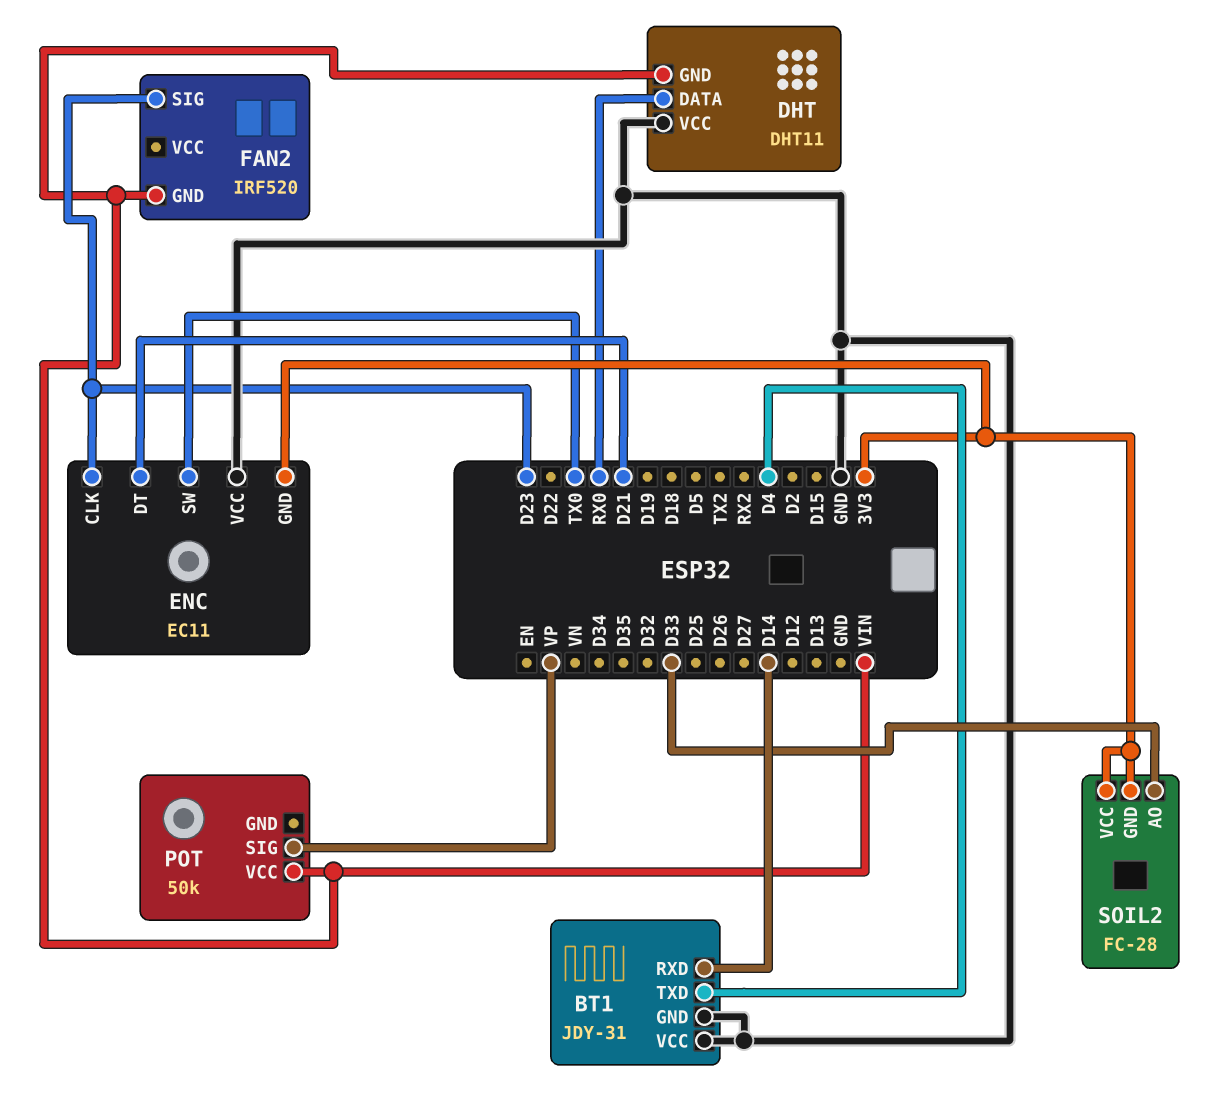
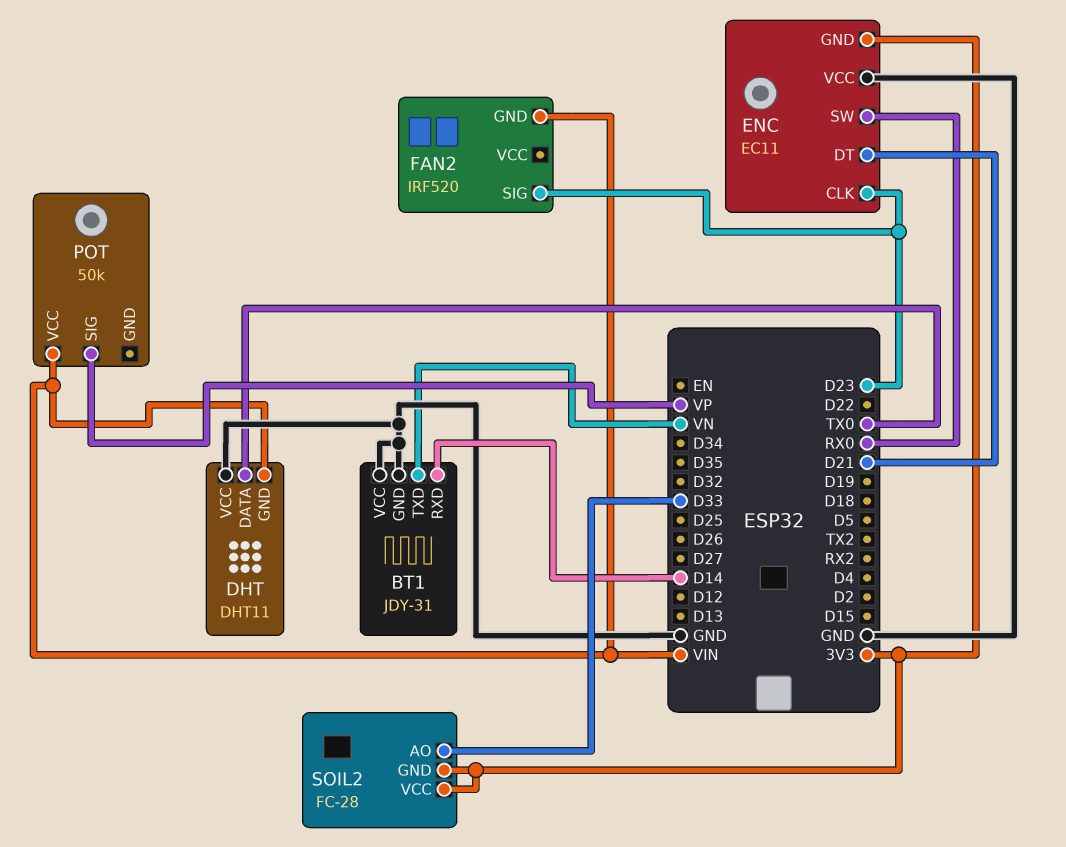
BT1 pin TXD: D4 -> VN
DHT pin DATA: RX0 -> TX0
ENC pin SW: TX0 -> RX0

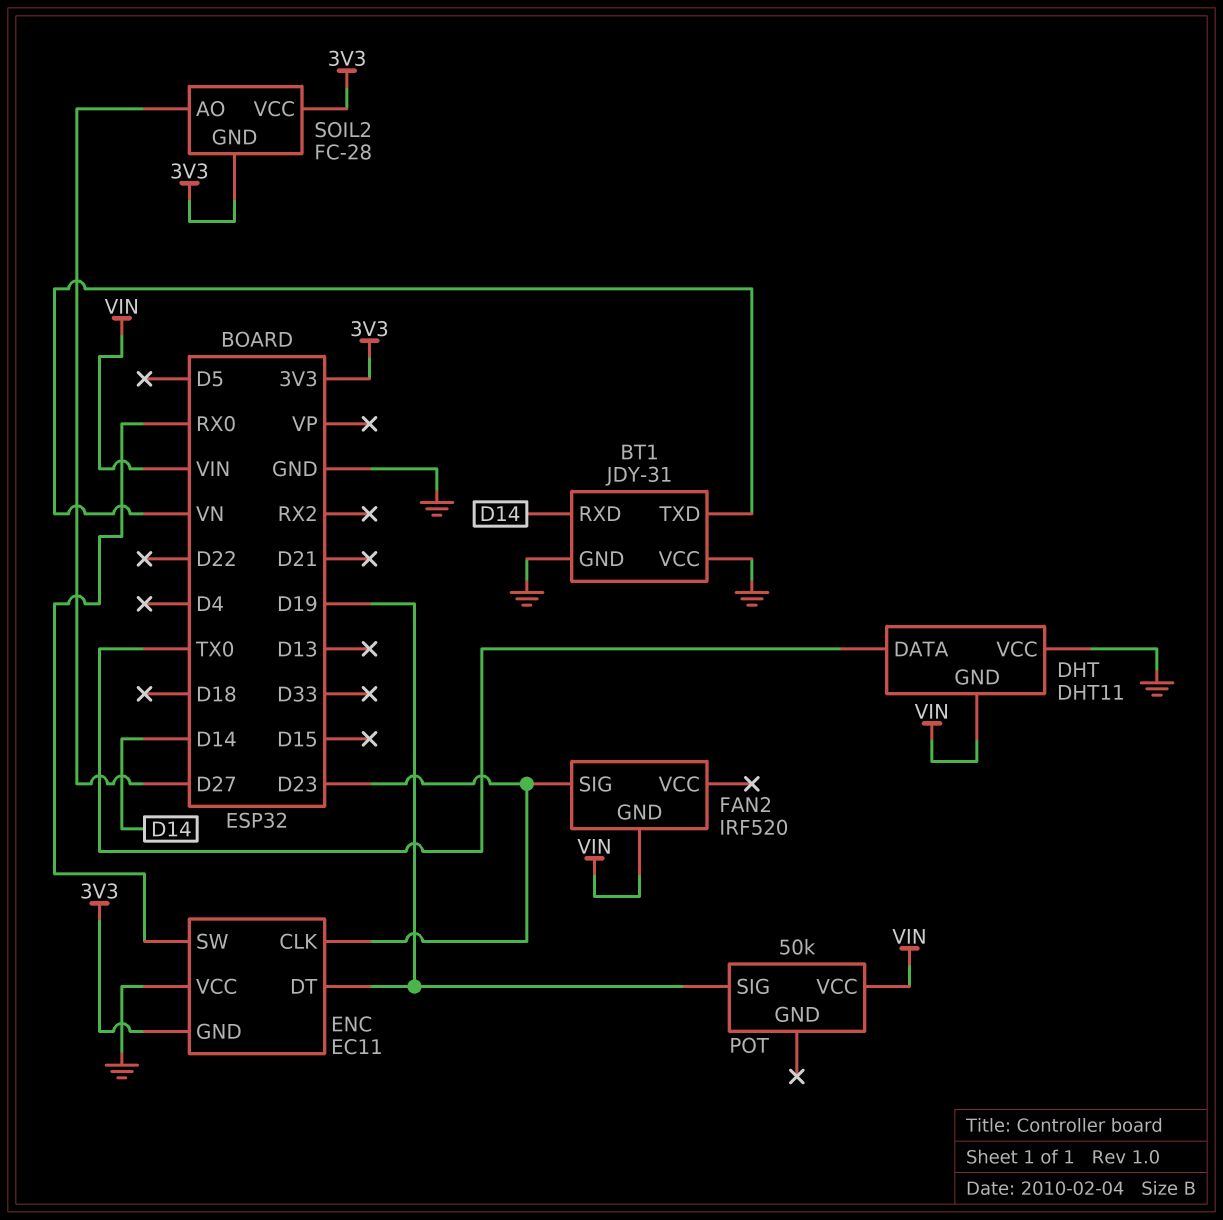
ENC pin DT: D21 -> D19
POT pin SIG: VP -> D19
SOIL2 pin AO: D33 -> D27

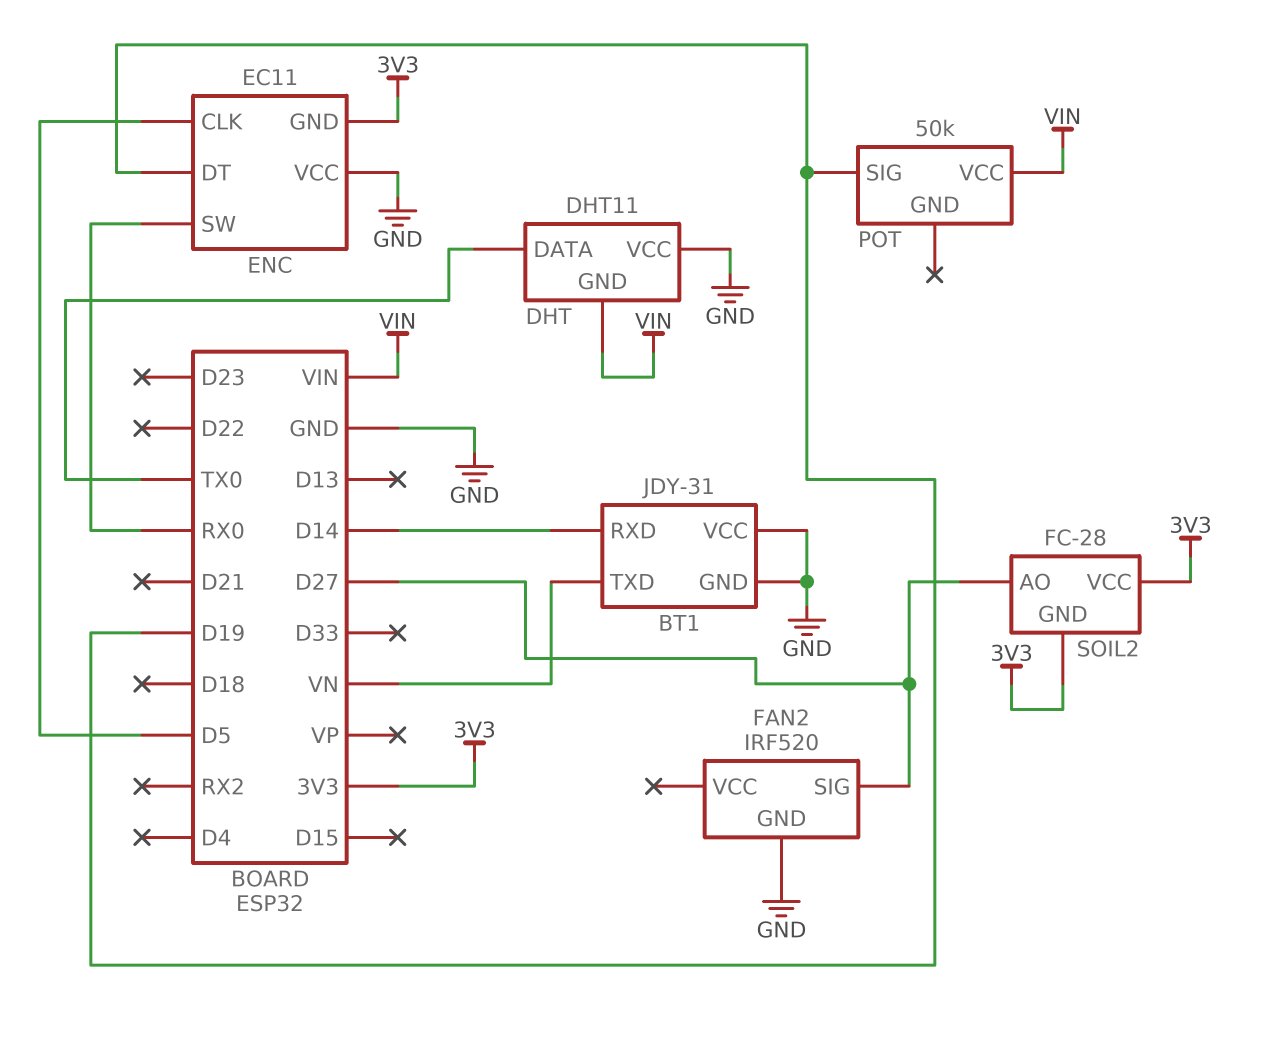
ENC pin CLK: D23 -> D5
FAN2 pin GND: VIN -> GND
FAN2 pin SIG: D23 -> D27

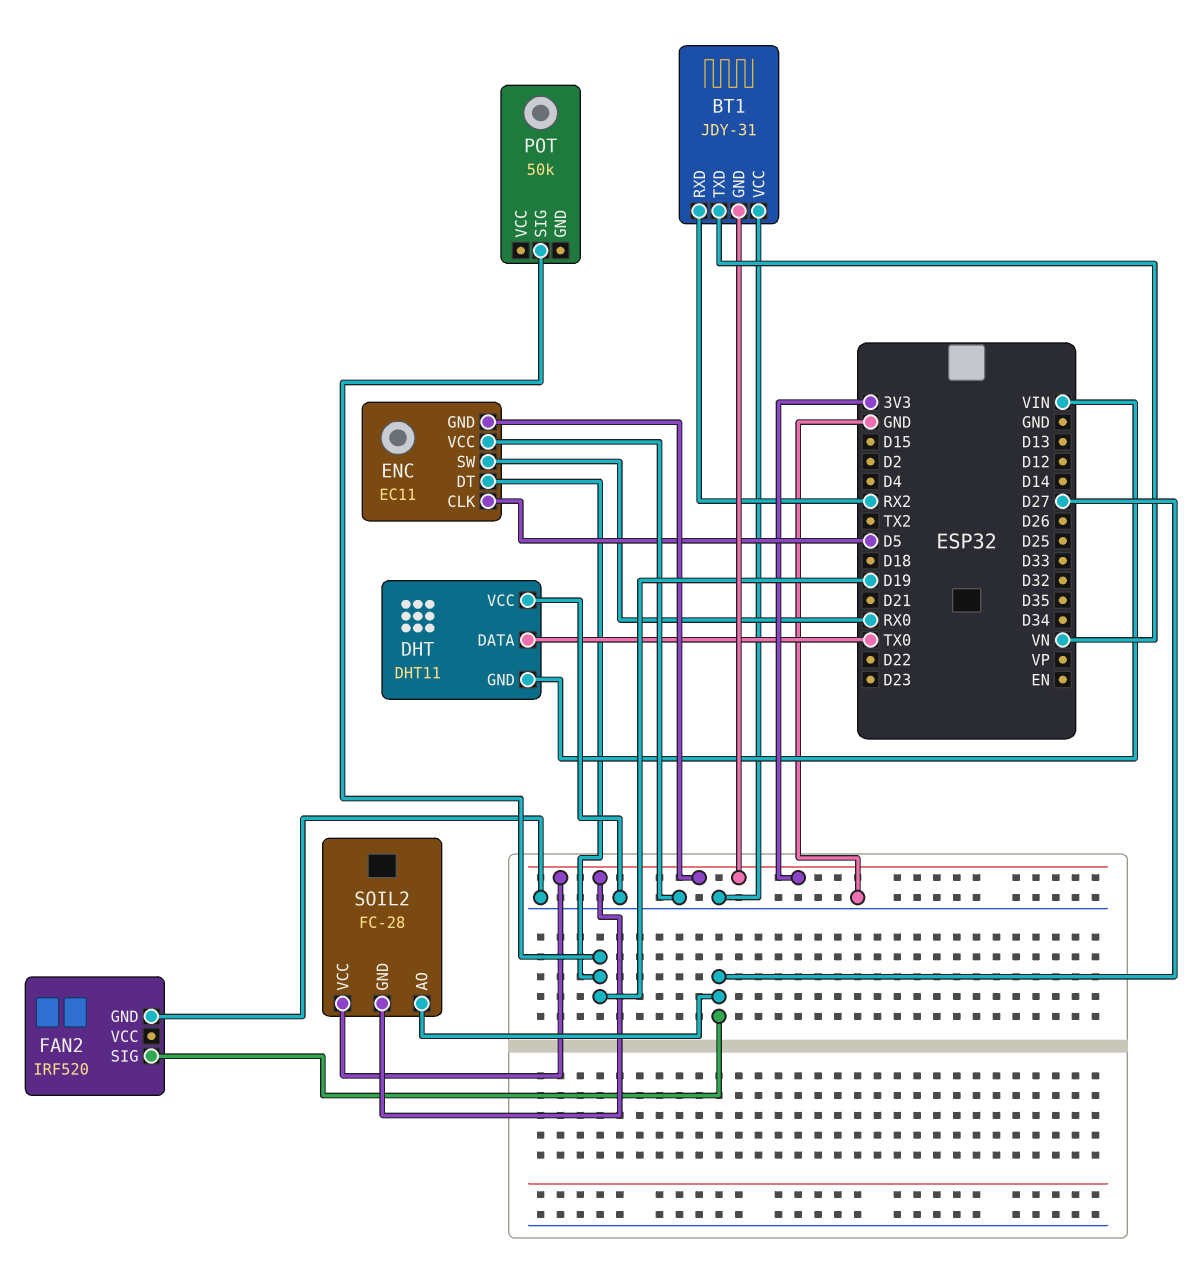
BT1 pin GND: GND -> 3V3
BT1 pin RXD: D14 -> RX2
POT pin VCC: VIN -> none

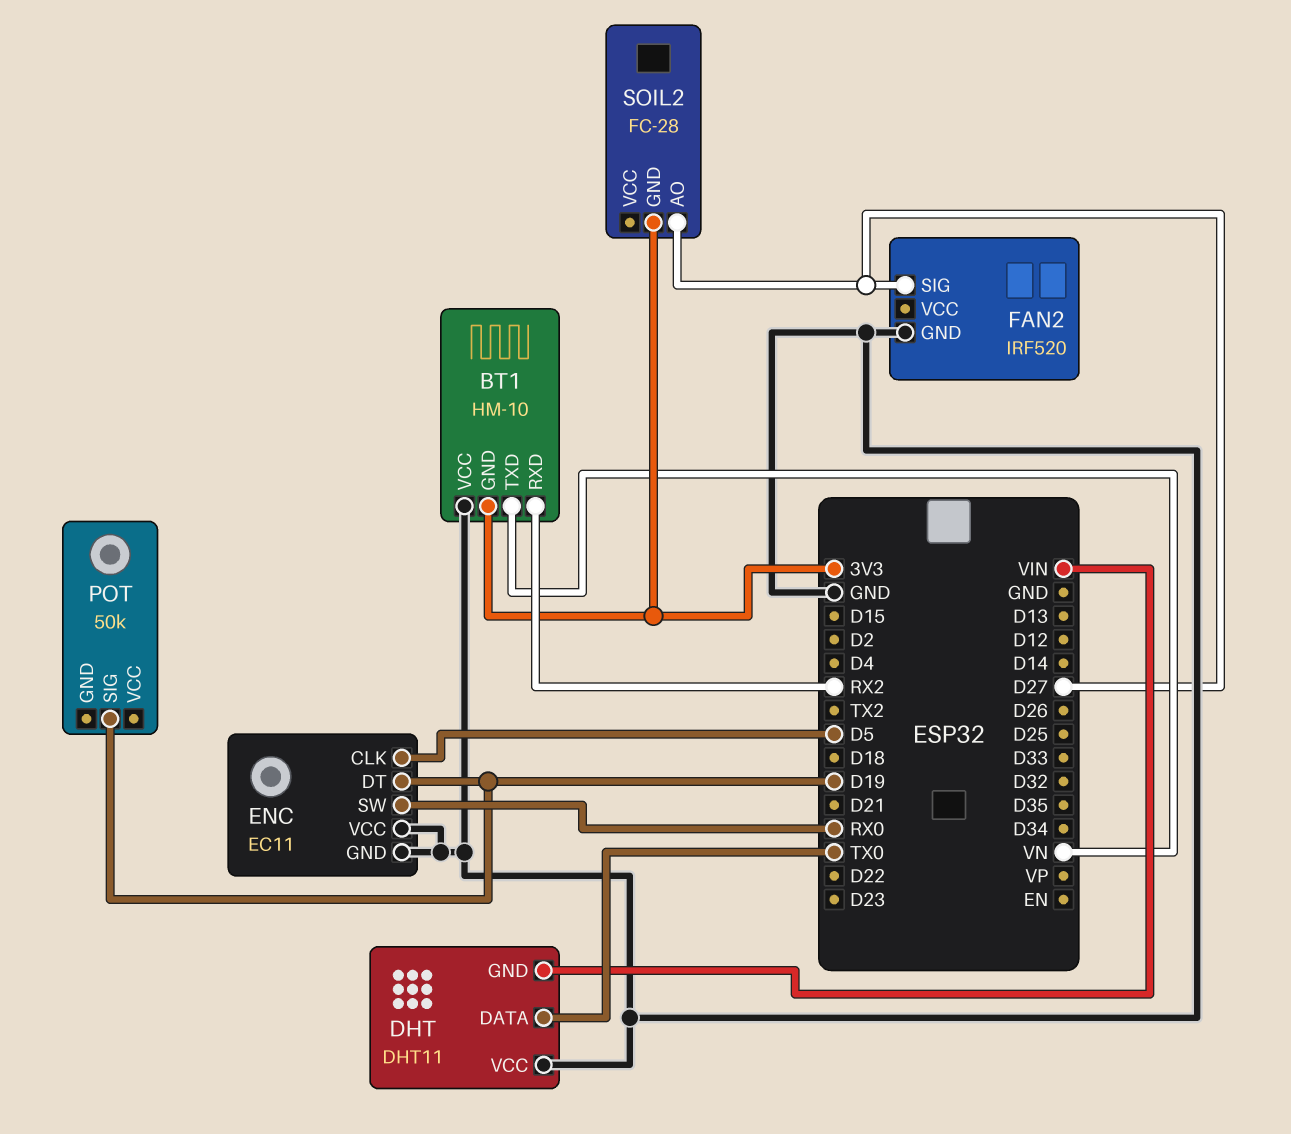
BT1: JDY-31 -> HM-10
ENC pin GND: 3V3 -> GND
SOIL2 pin VCC: 3V3 -> none

